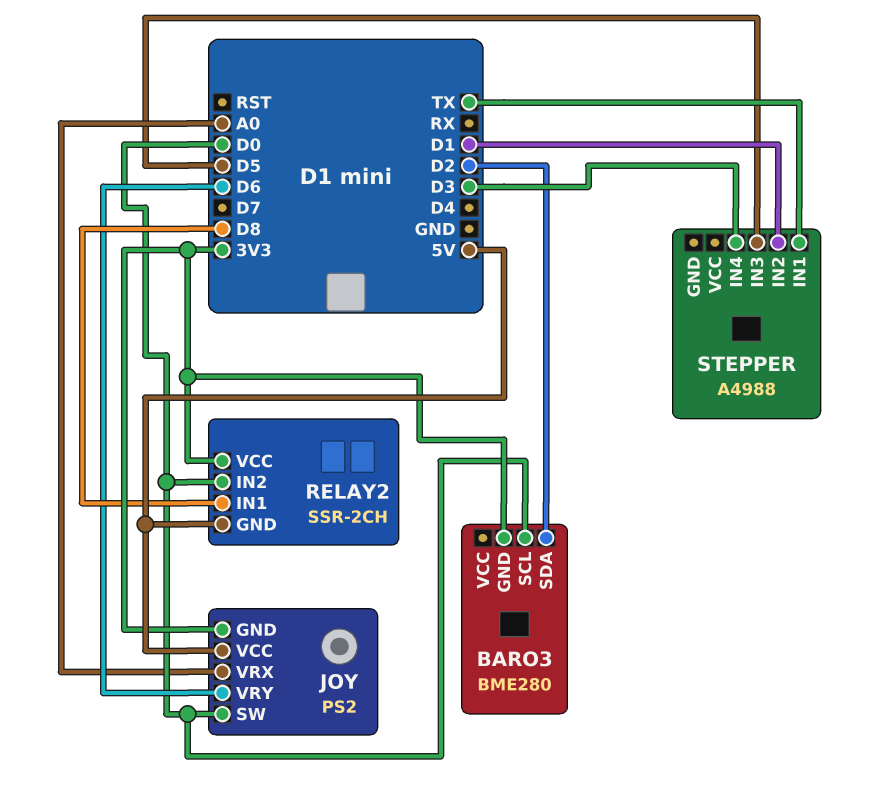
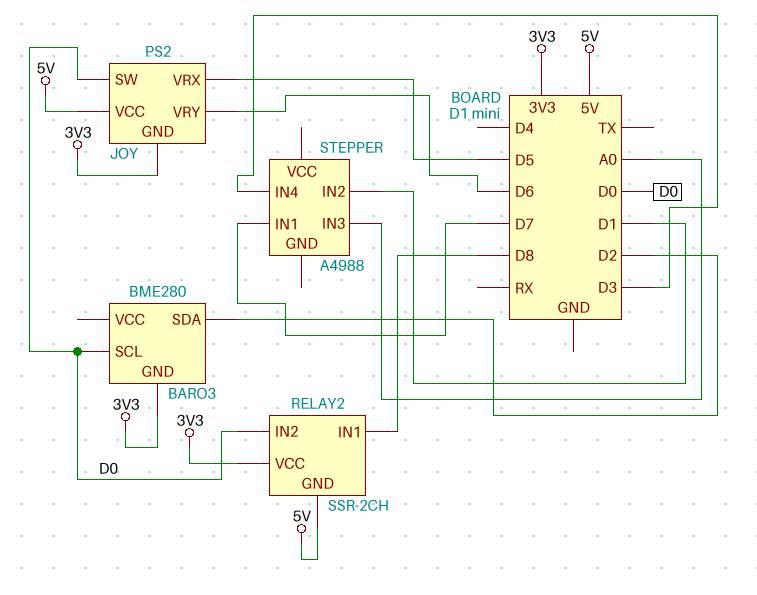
JOY pin VRX: A0 -> D5
STEPPER pin IN1: TX -> D7
STEPPER pin IN3: D5 -> A0

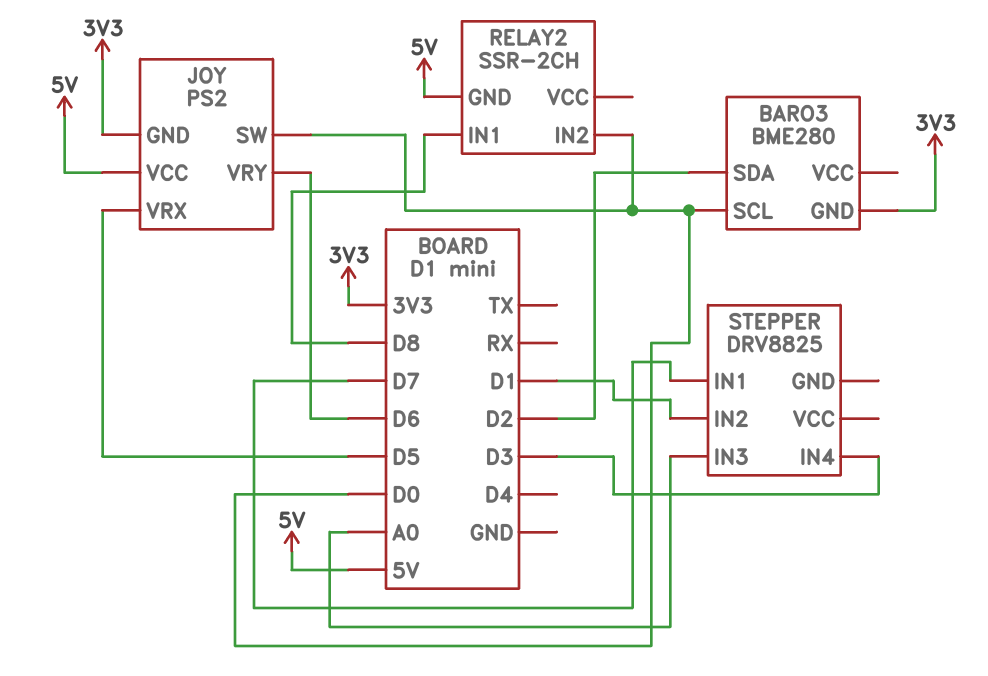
RELAY2 pin VCC: 3V3 -> none
STEPPER: A4988 -> DRV8825

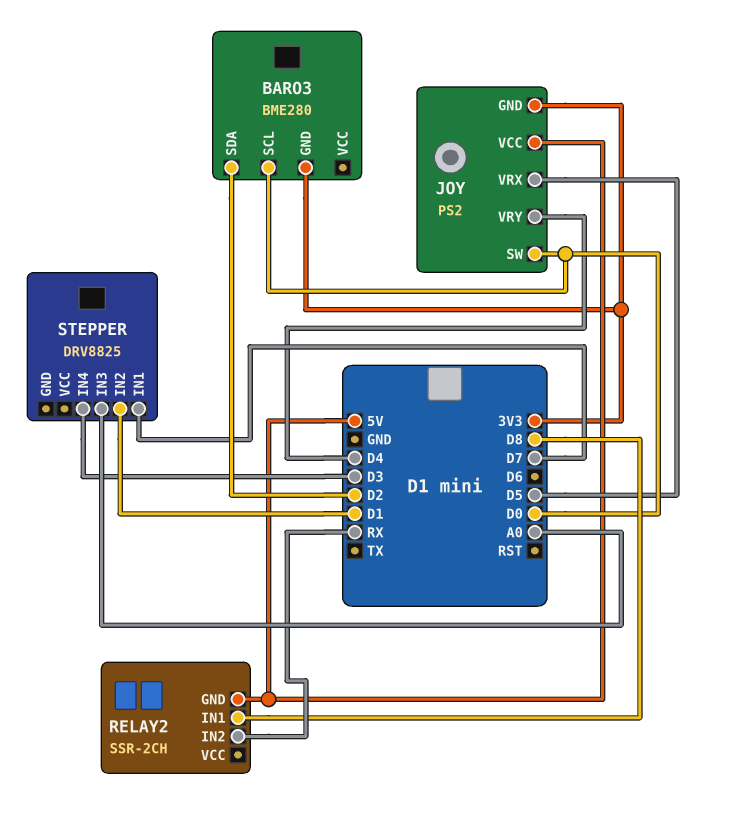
JOY pin VRY: D6 -> D4
RELAY2 pin IN2: D0 -> RX

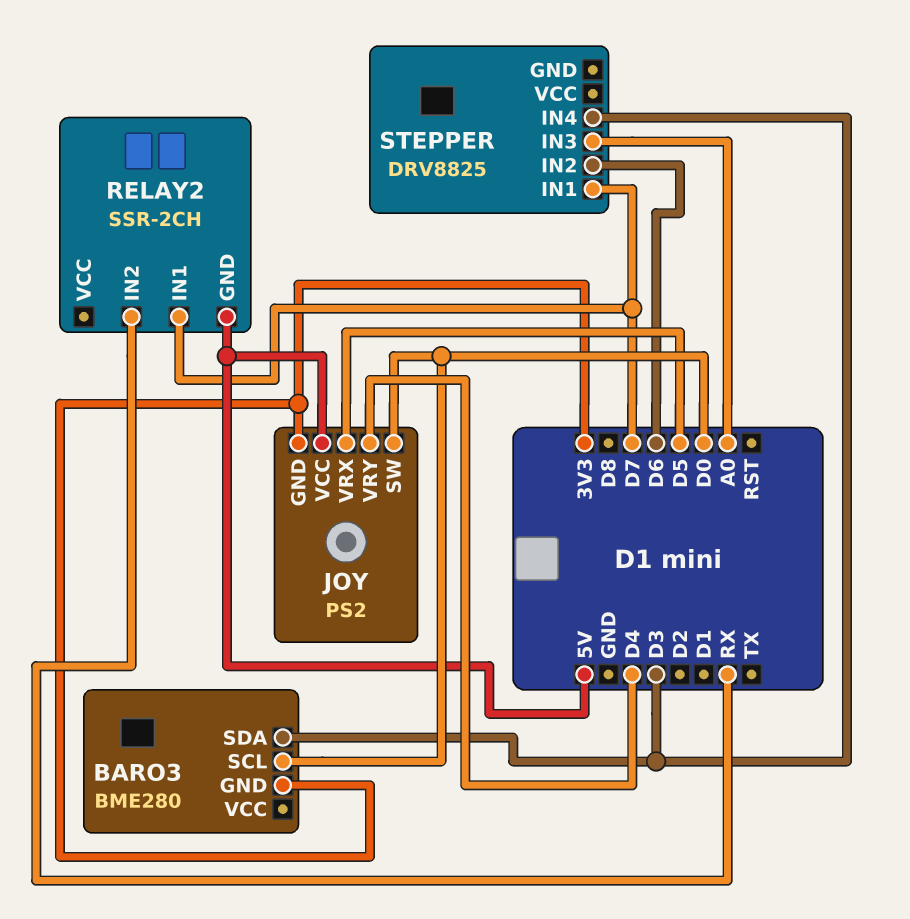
BARO3 pin SDA: D2 -> D3
RELAY2 pin IN1: D8 -> D7
STEPPER pin IN2: D1 -> D6

